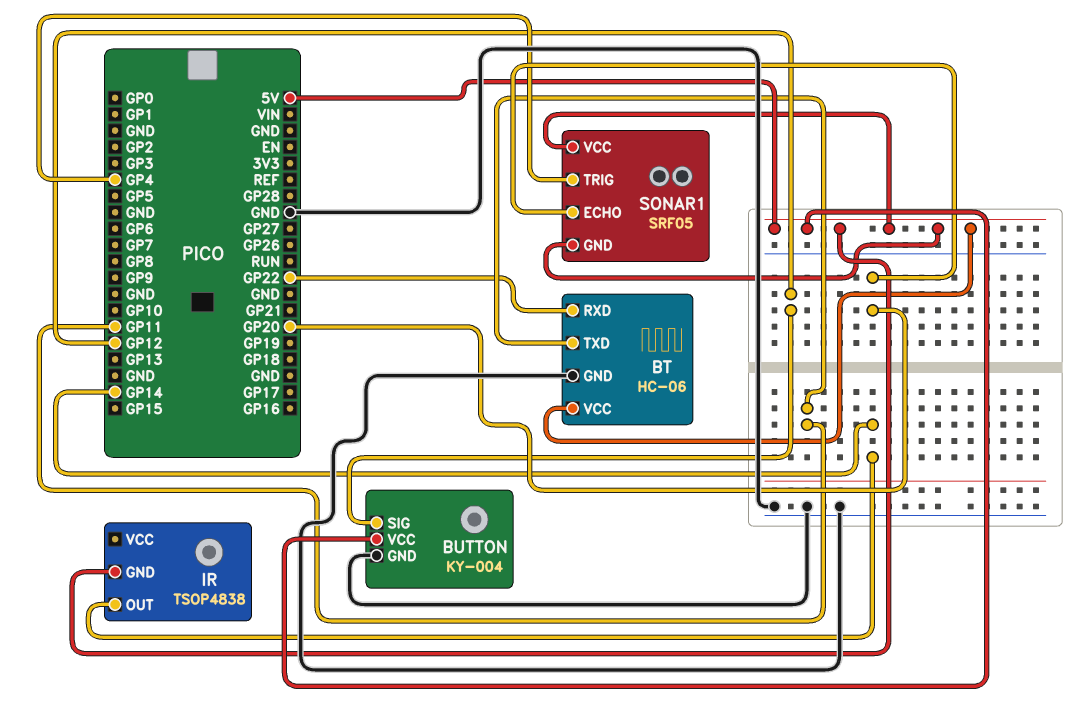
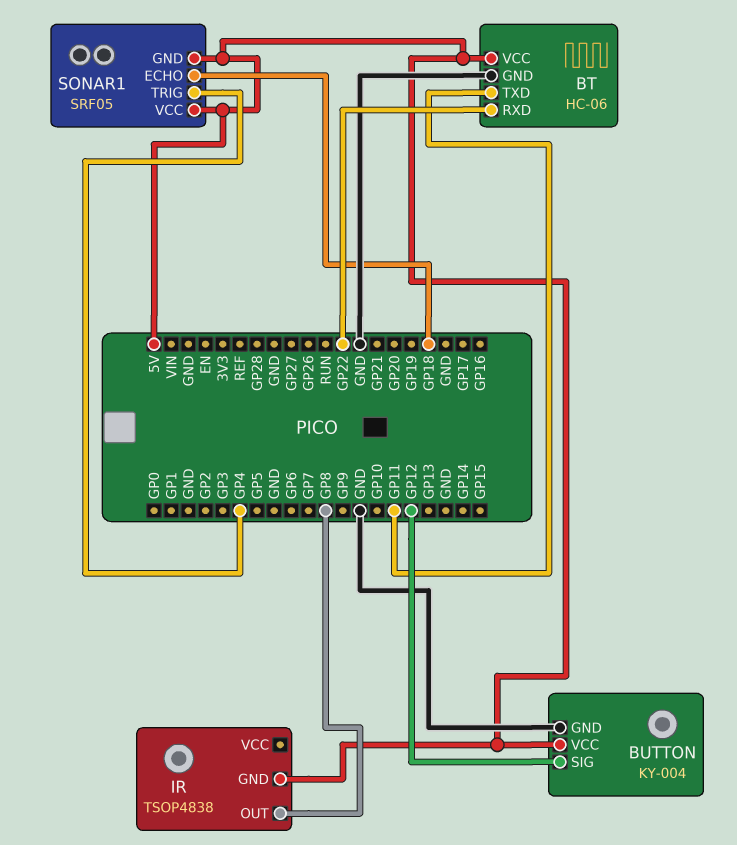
IR pin OUT: GP14 -> GP8
SONAR1 pin ECHO: GP20 -> GP18

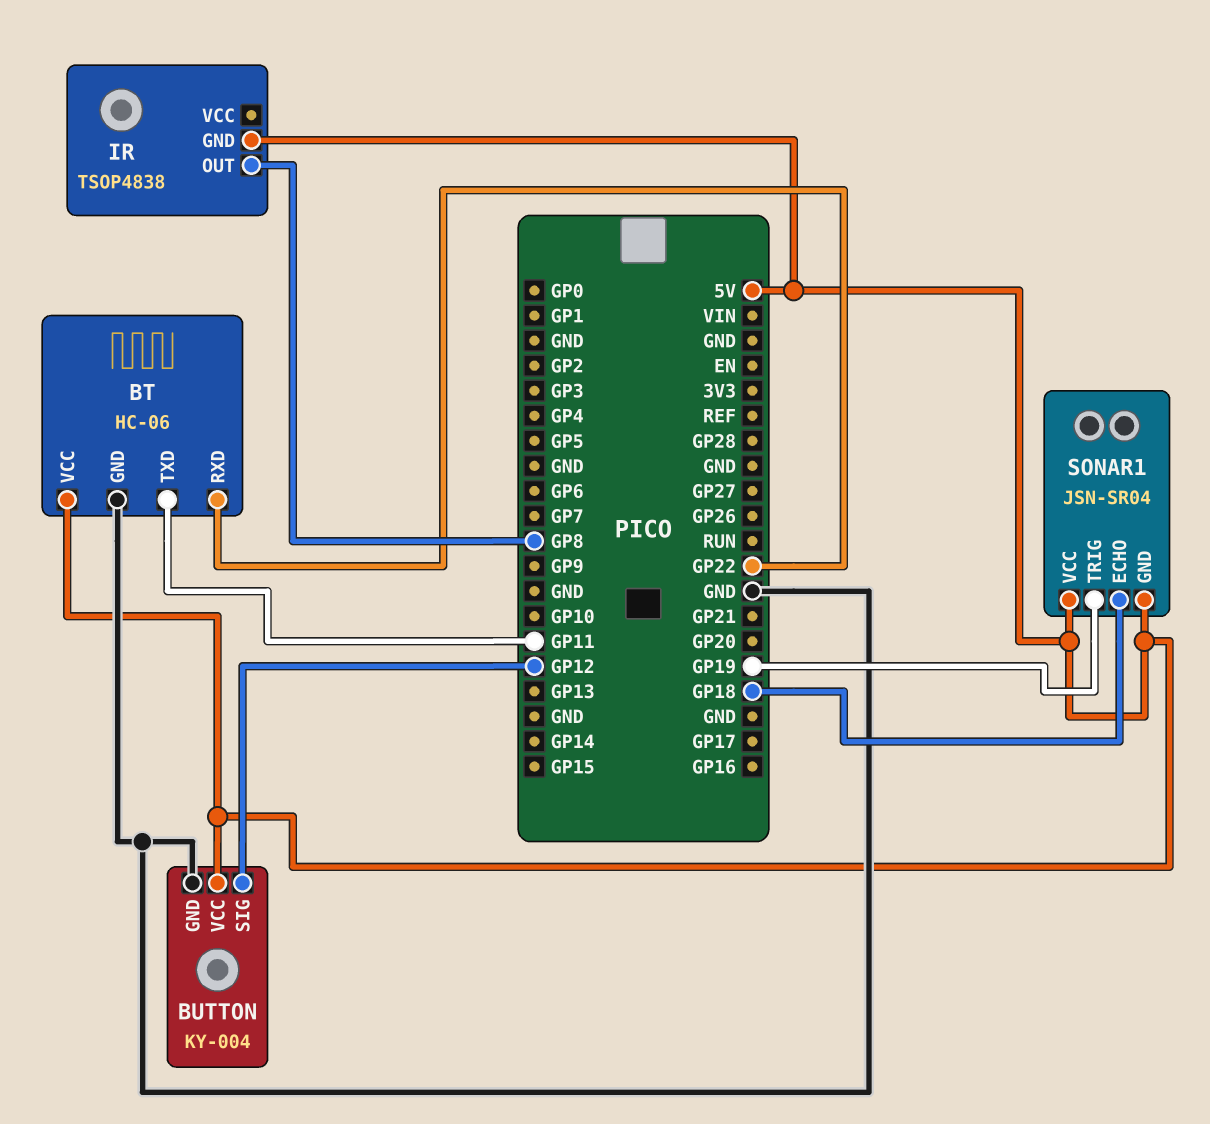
SONAR1: SRF05 -> JSN-SR04
SONAR1 pin TRIG: GP4 -> GP19

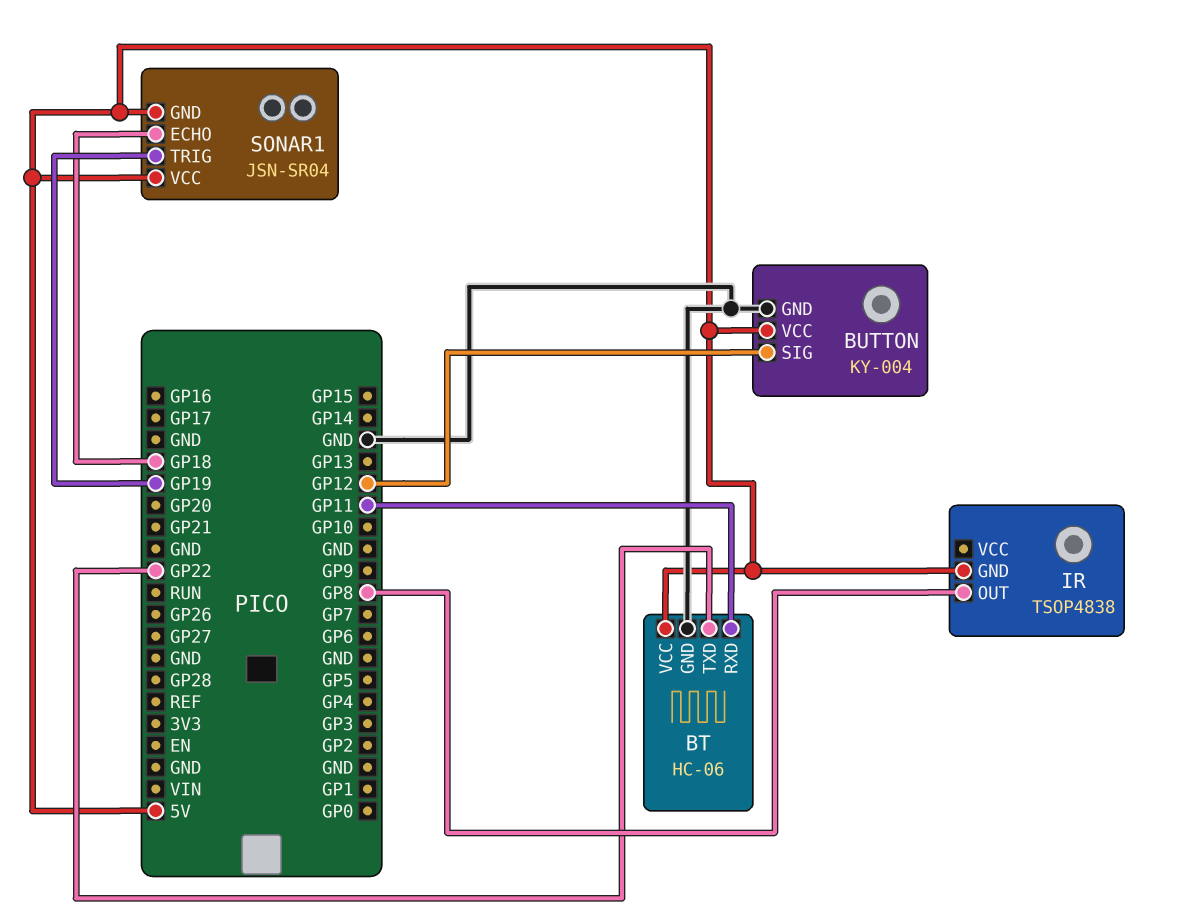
BT pin RXD: GP22 -> GP11
BT pin TXD: GP11 -> GP22

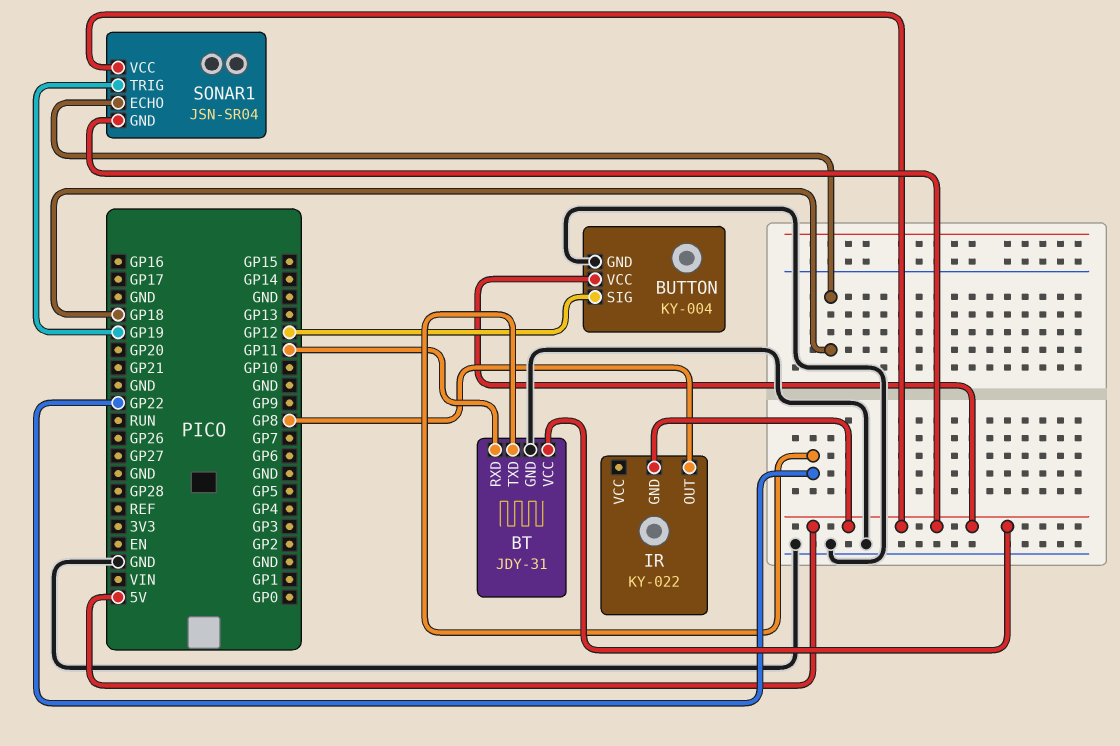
BT: HC-06 -> JDY-31
IR: TSOP4838 -> KY-022

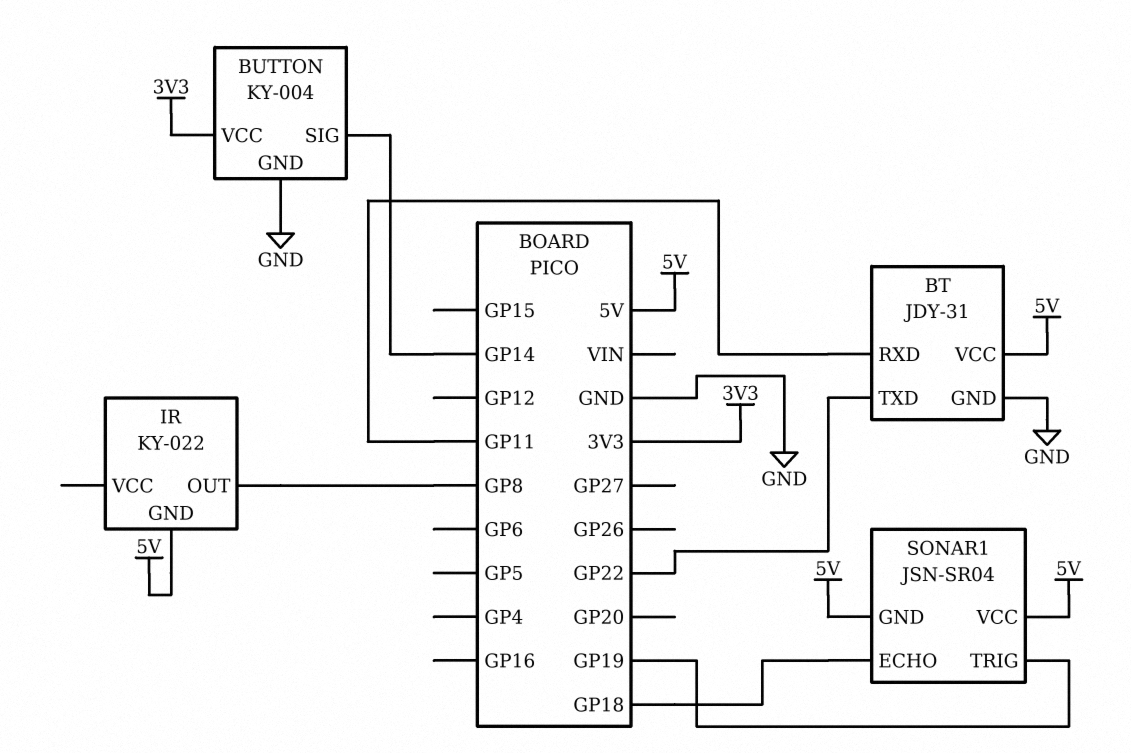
BUTTON pin SIG: GP12 -> GP14
BUTTON pin VCC: 5V -> 3V3

